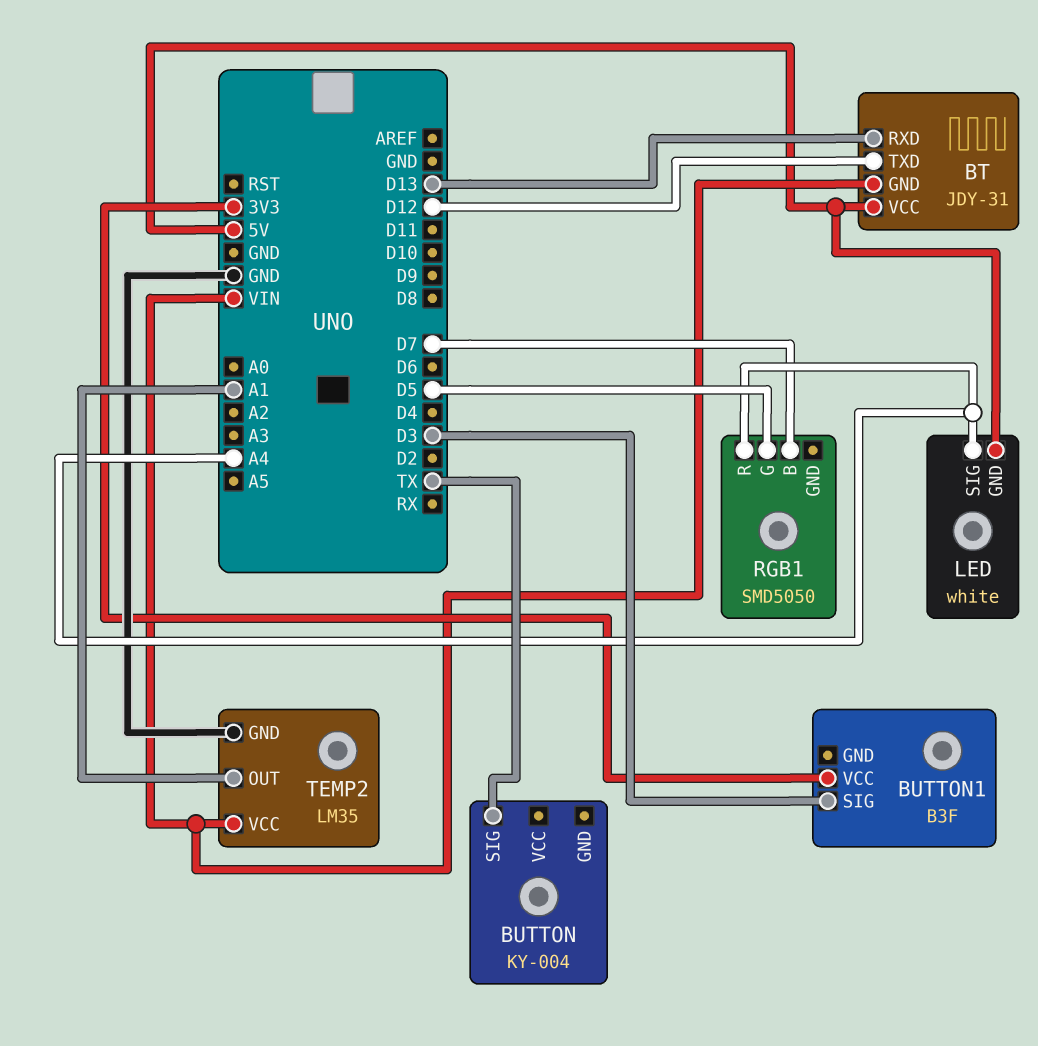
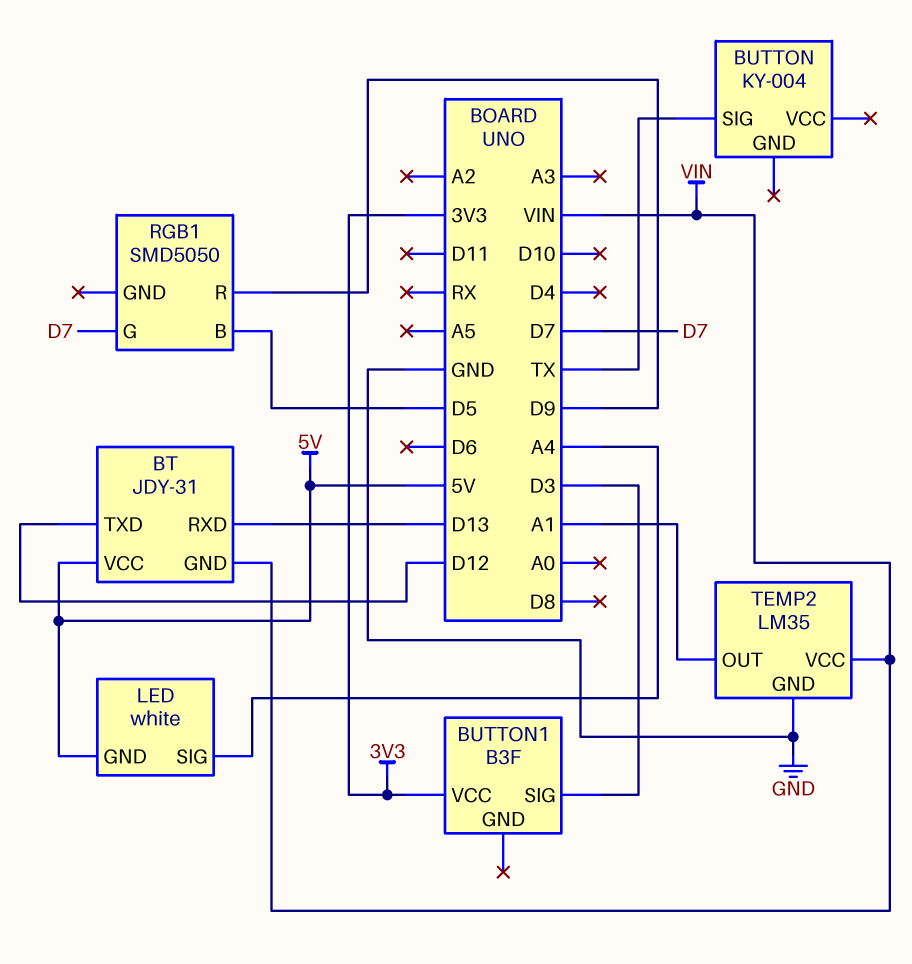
RGB1 pin B: D7 -> D5
RGB1 pin G: D5 -> D7
RGB1 pin R: A4 -> D9

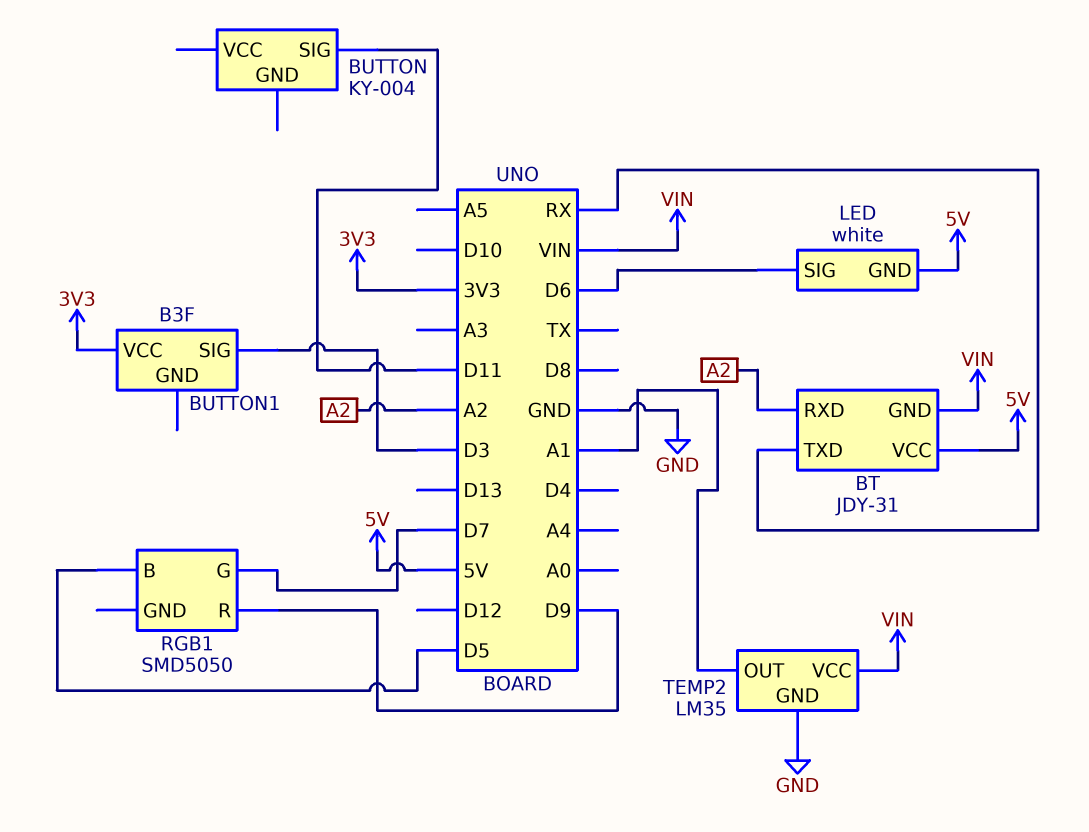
BT pin RXD: D13 -> A2
BT pin TXD: D12 -> RX
BUTTON pin SIG: TX -> D11
LED pin SIG: A4 -> D6

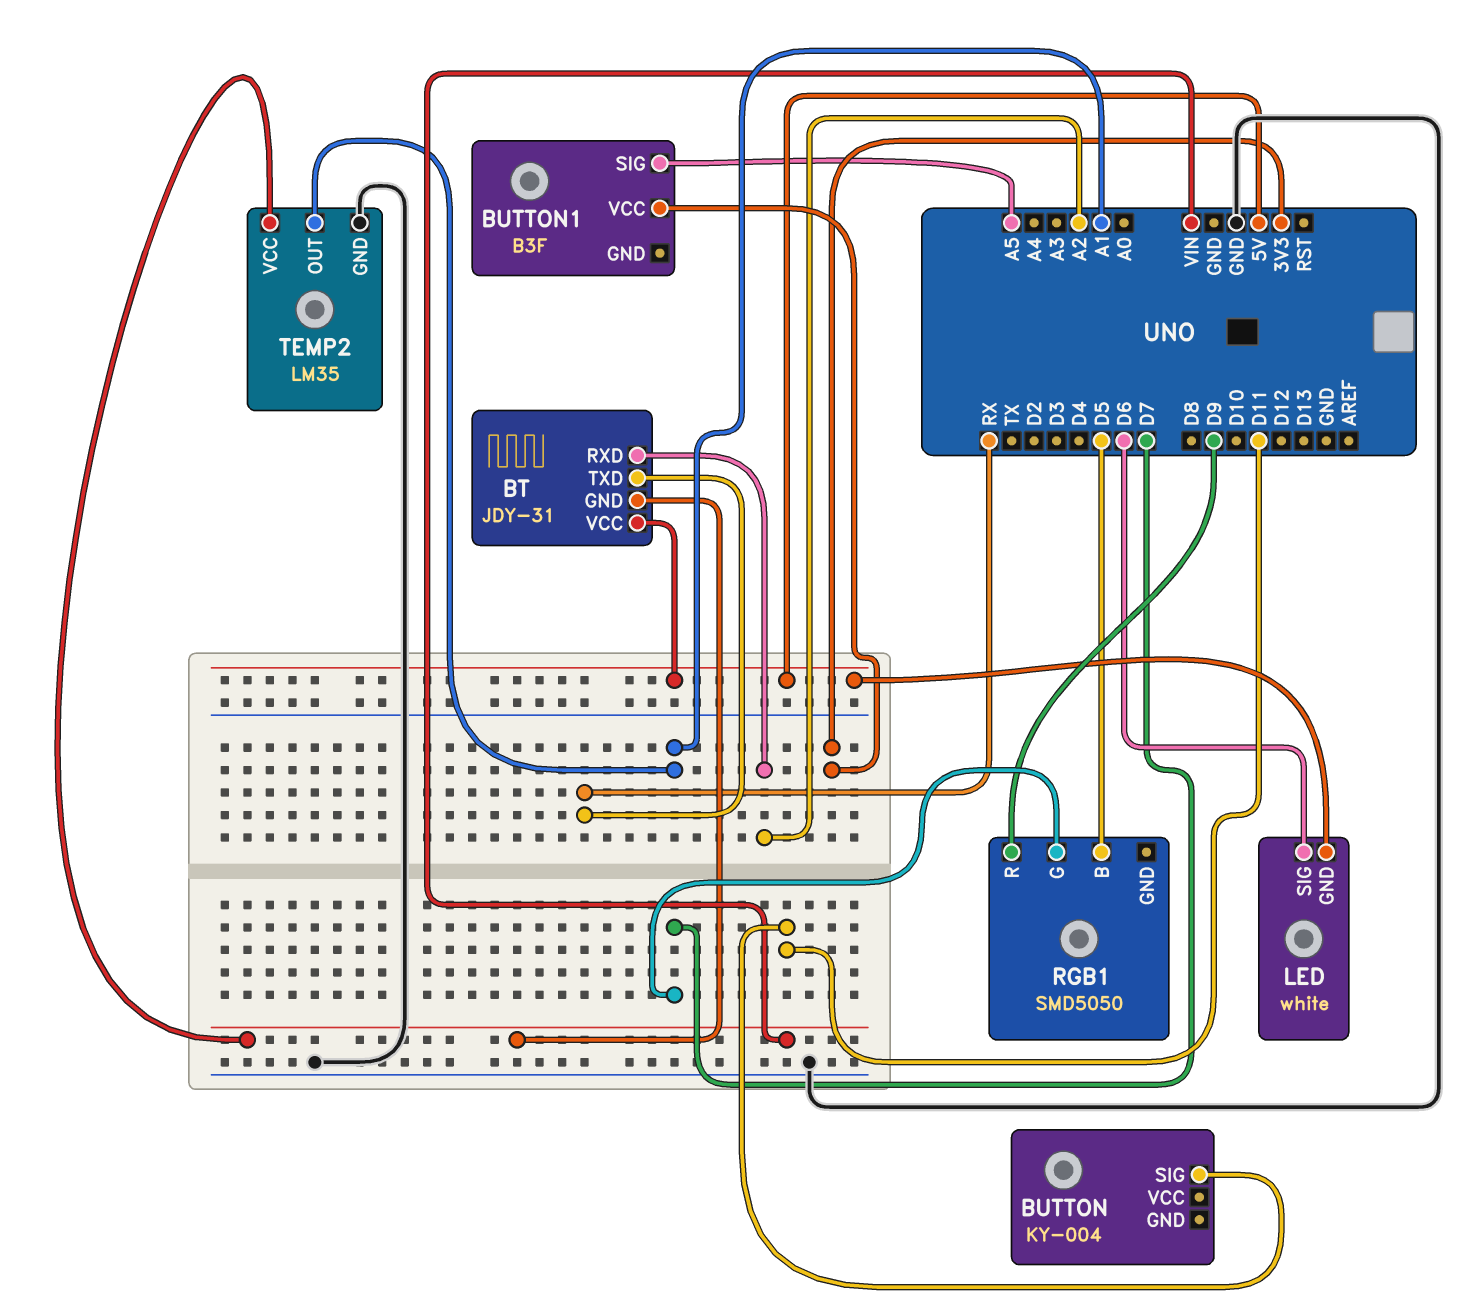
BUTTON1 pin SIG: D3 -> A5

